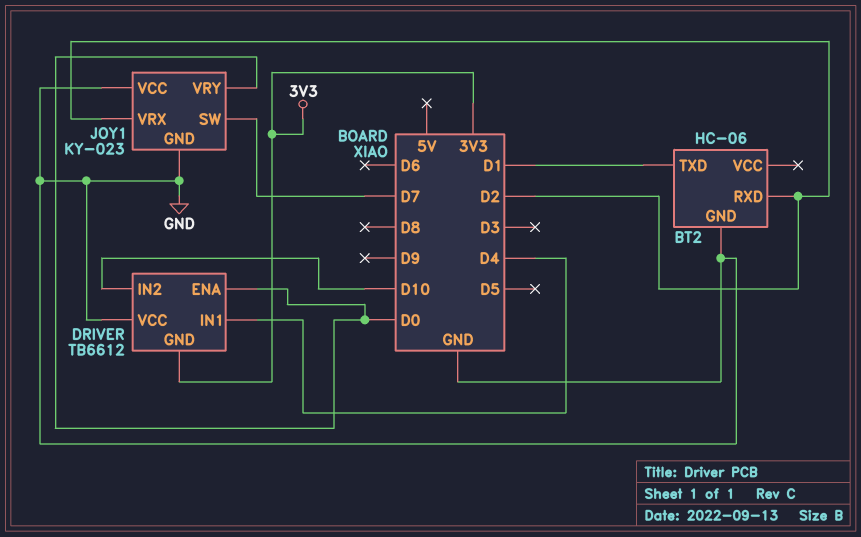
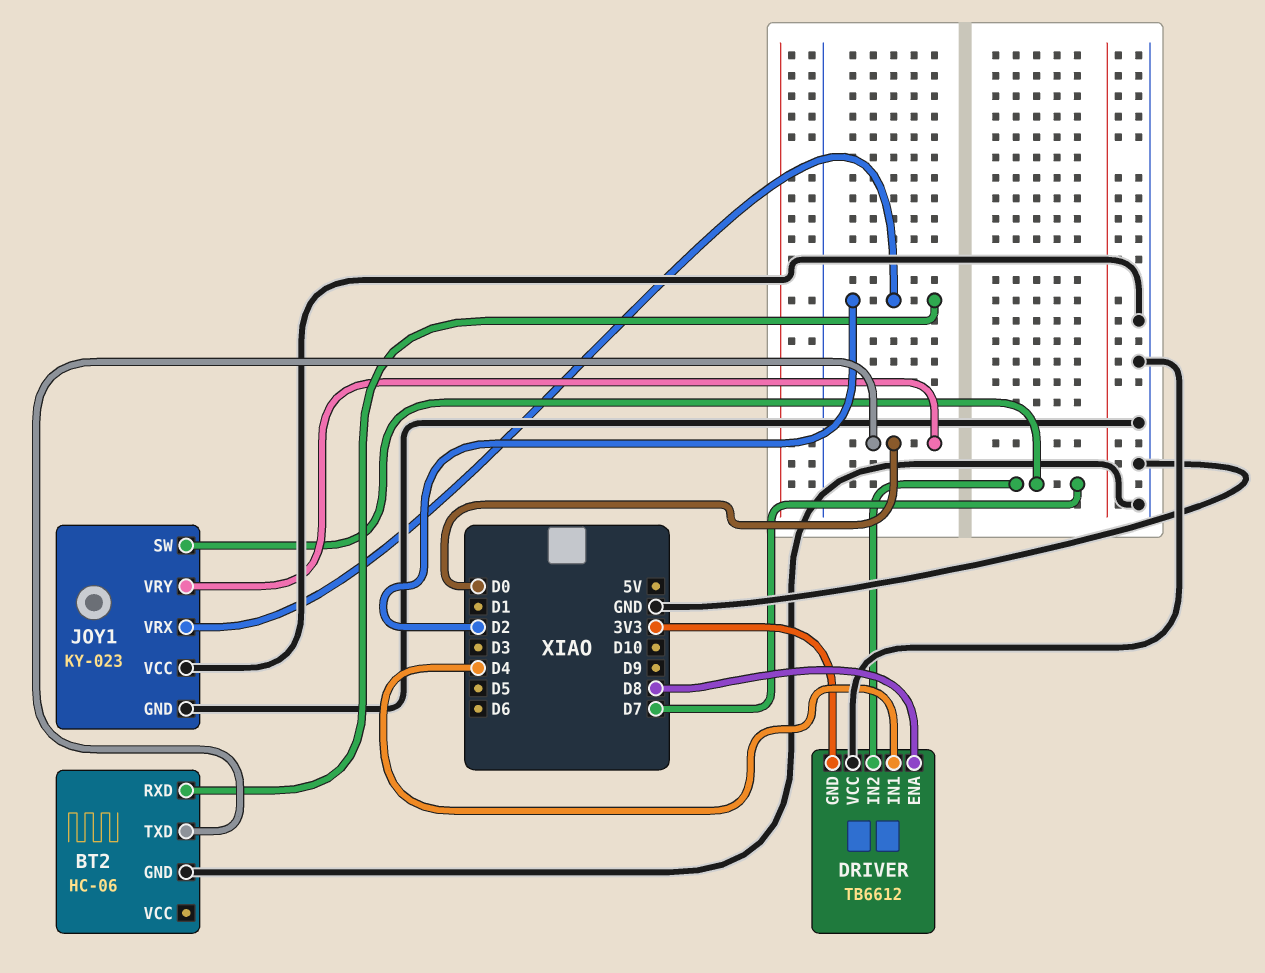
BT2 pin TXD: D1 -> D0
DRIVER pin ENA: D0 -> D8
DRIVER pin IN2: D10 -> D7

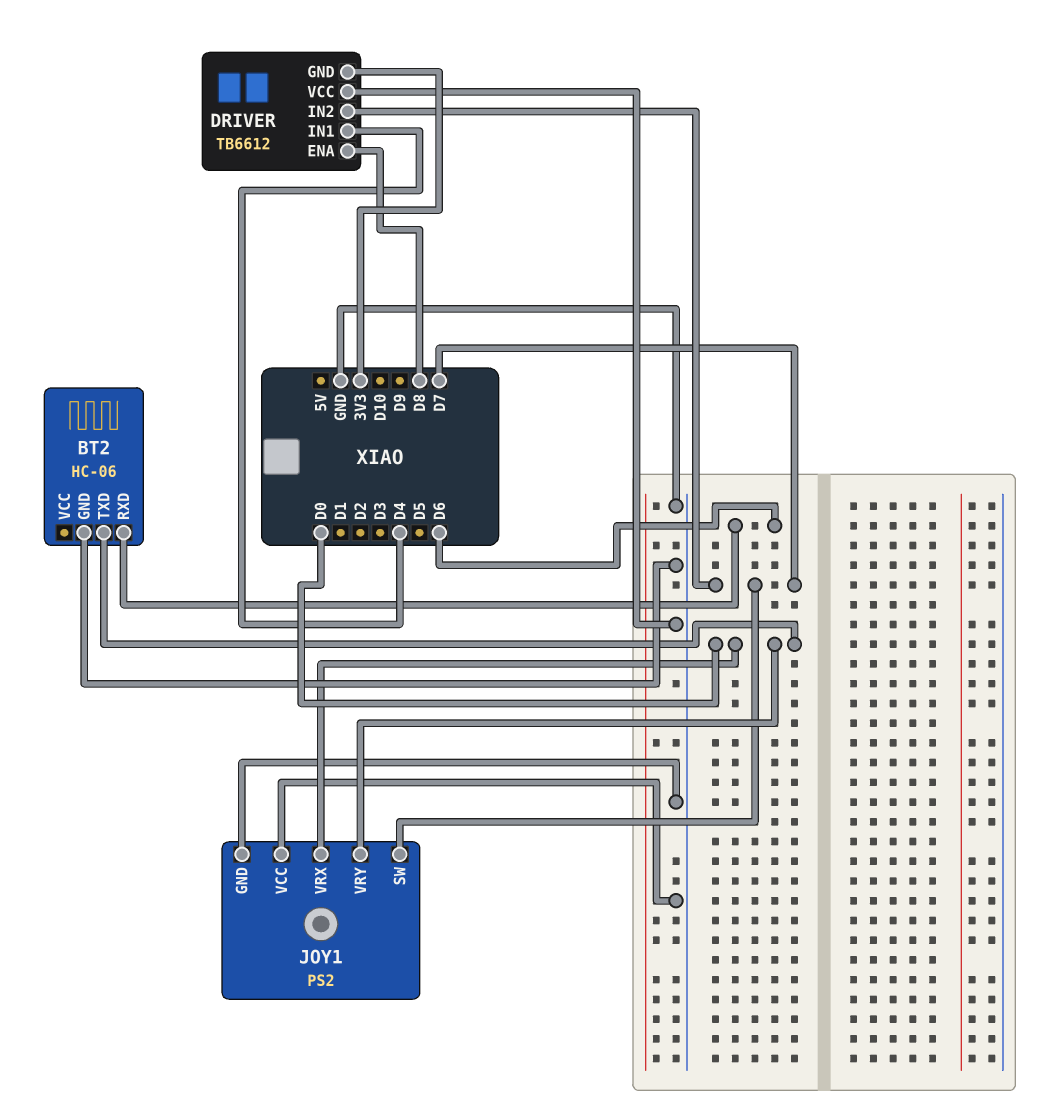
BT2 pin RXD: D2 -> D6
JOY1: KY-023 -> PS2
JOY1 pin VRX: D2 -> D0

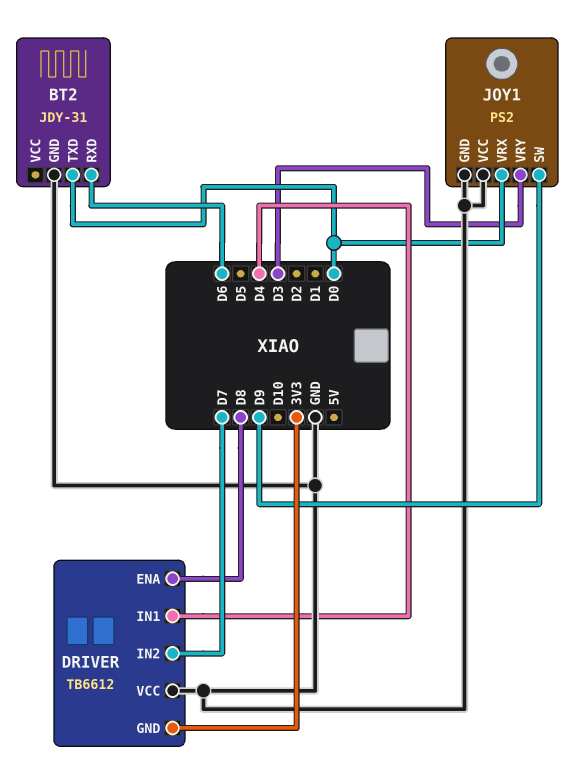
BT2: HC-06 -> JDY-31
JOY1 pin SW: D7 -> D9
JOY1 pin VRY: D0 -> D3

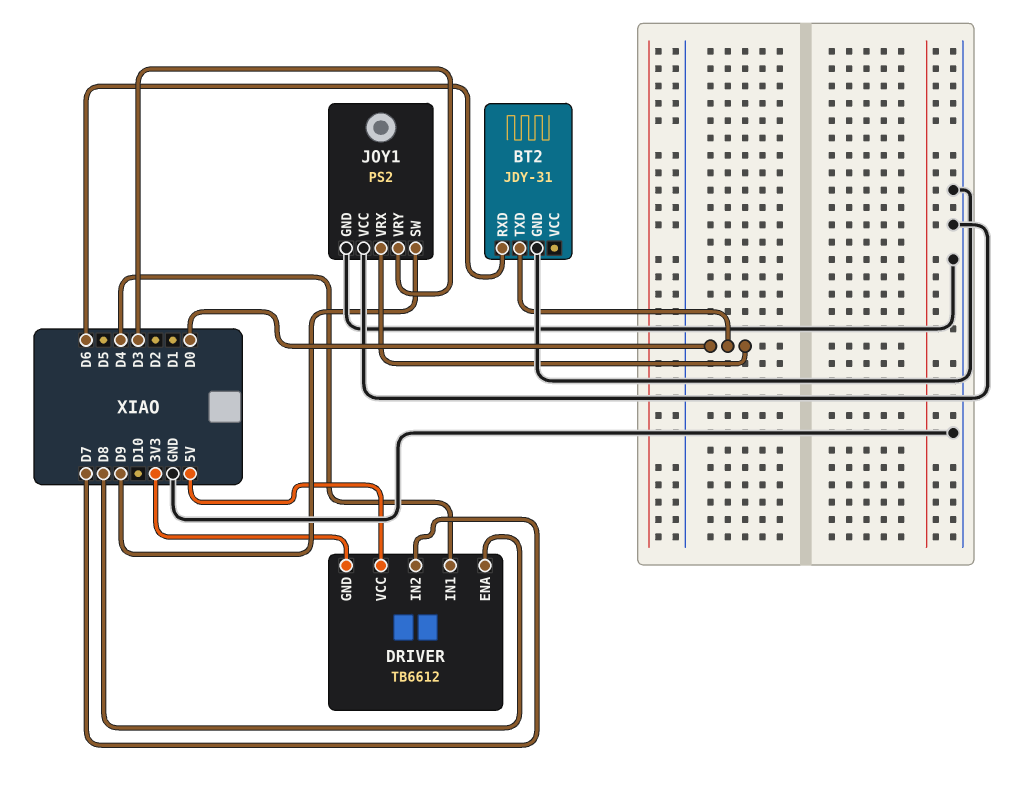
DRIVER pin VCC: GND -> 5V

